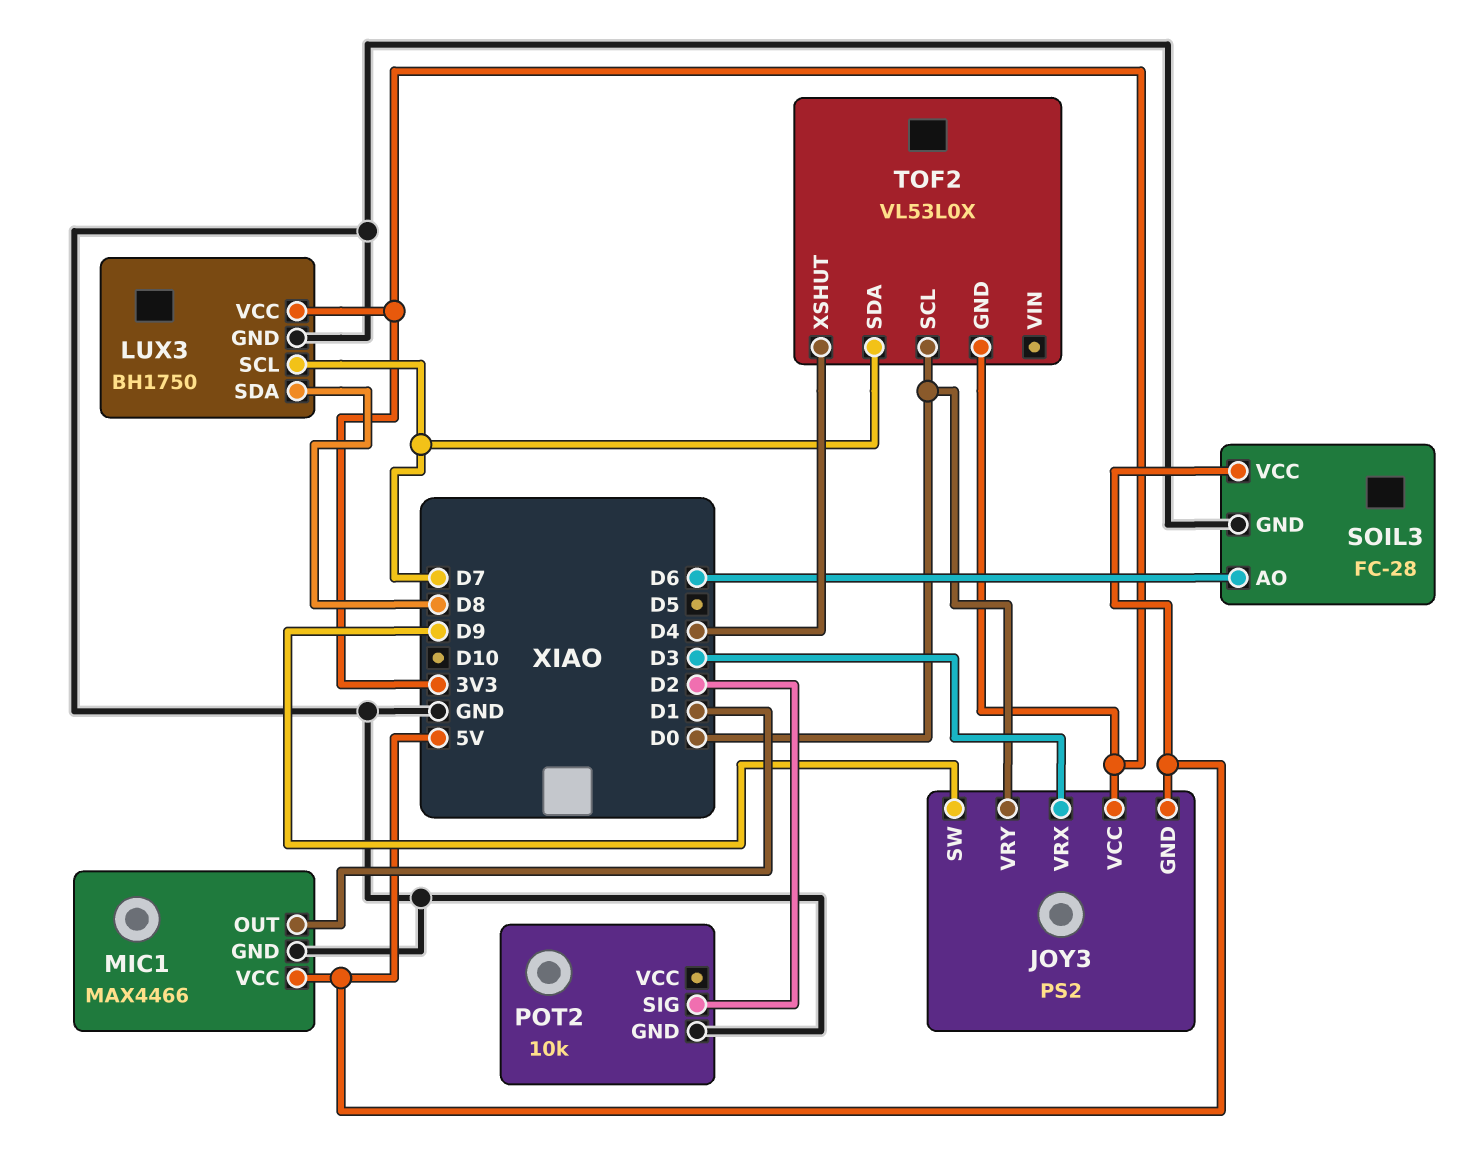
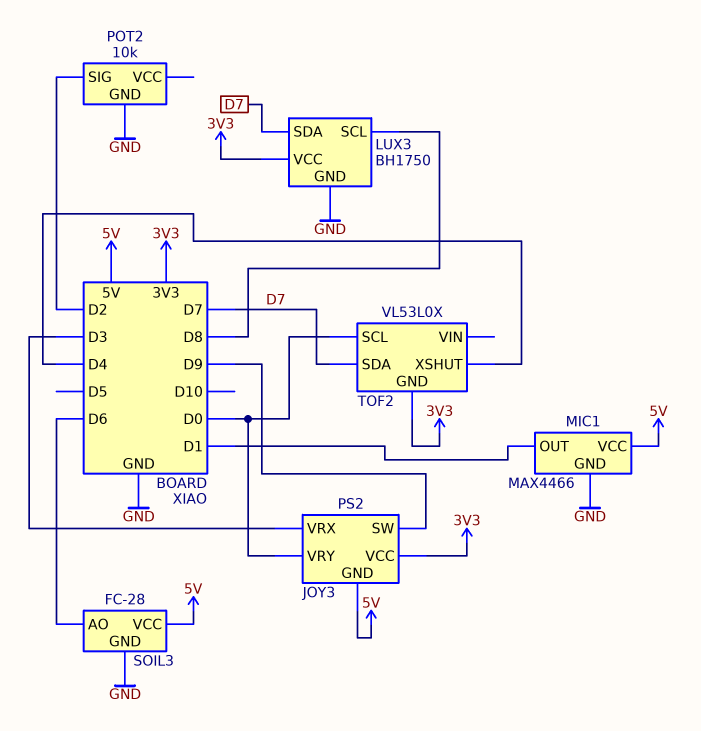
LUX3 pin SCL: D7 -> D8
LUX3 pin SDA: D8 -> D7

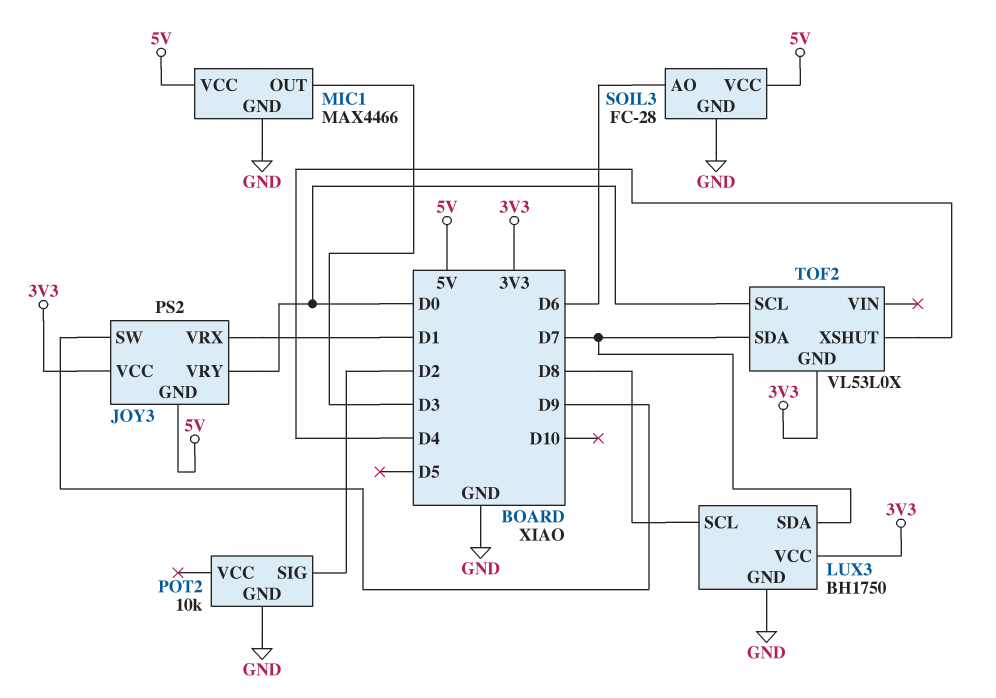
JOY3 pin VRX: D3 -> D1
MIC1 pin OUT: D1 -> D3

